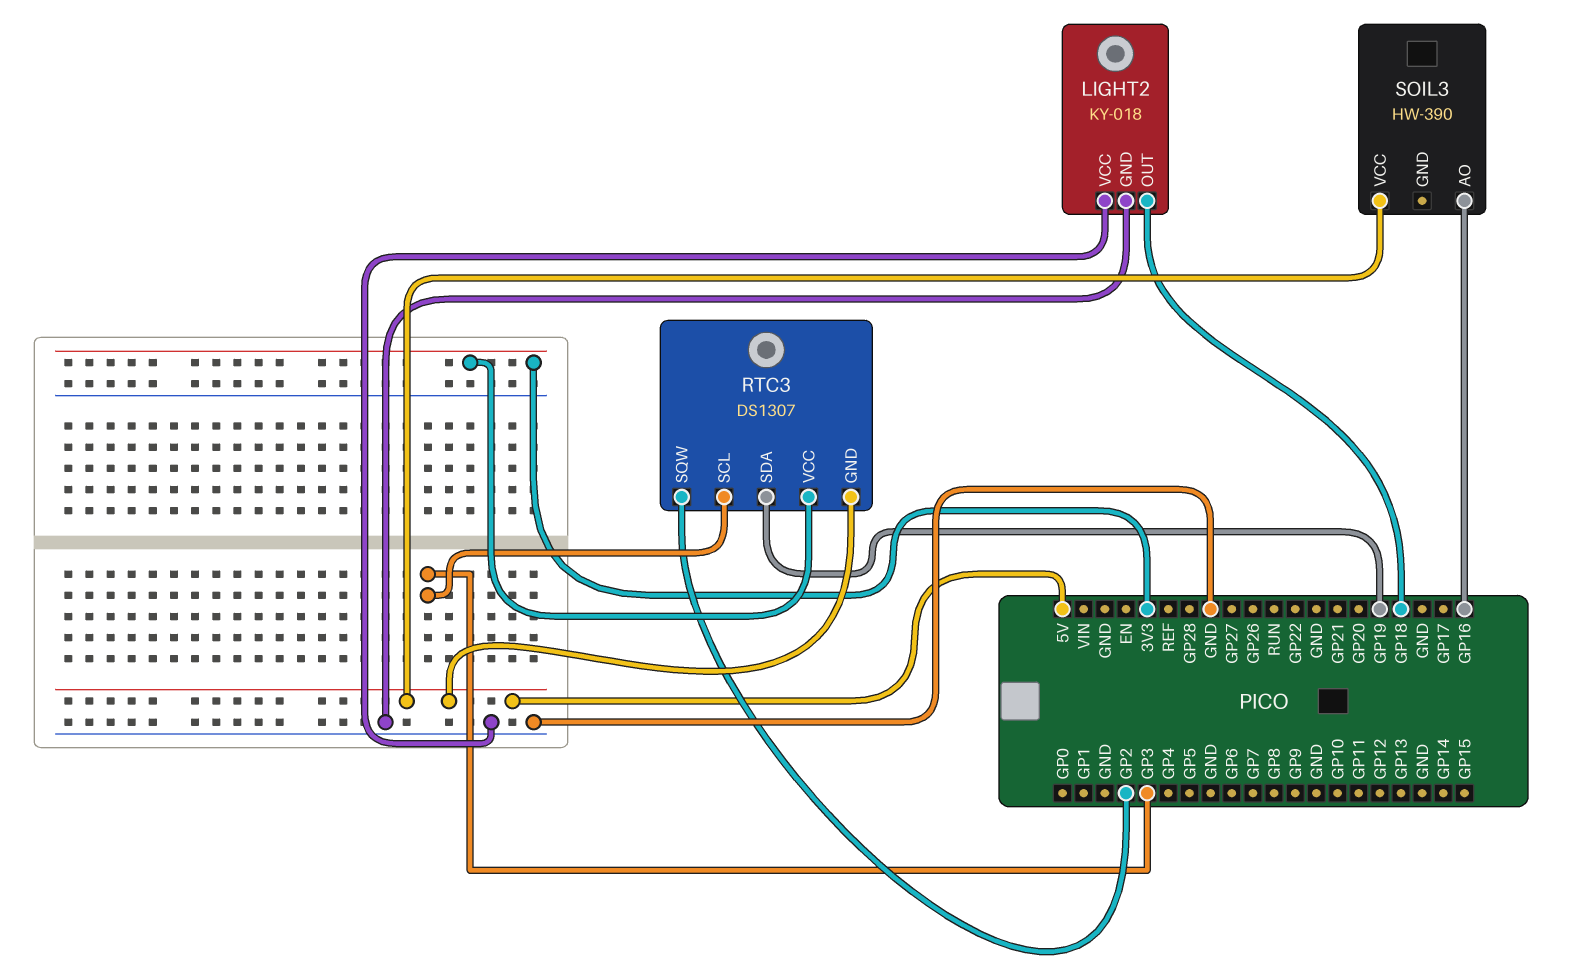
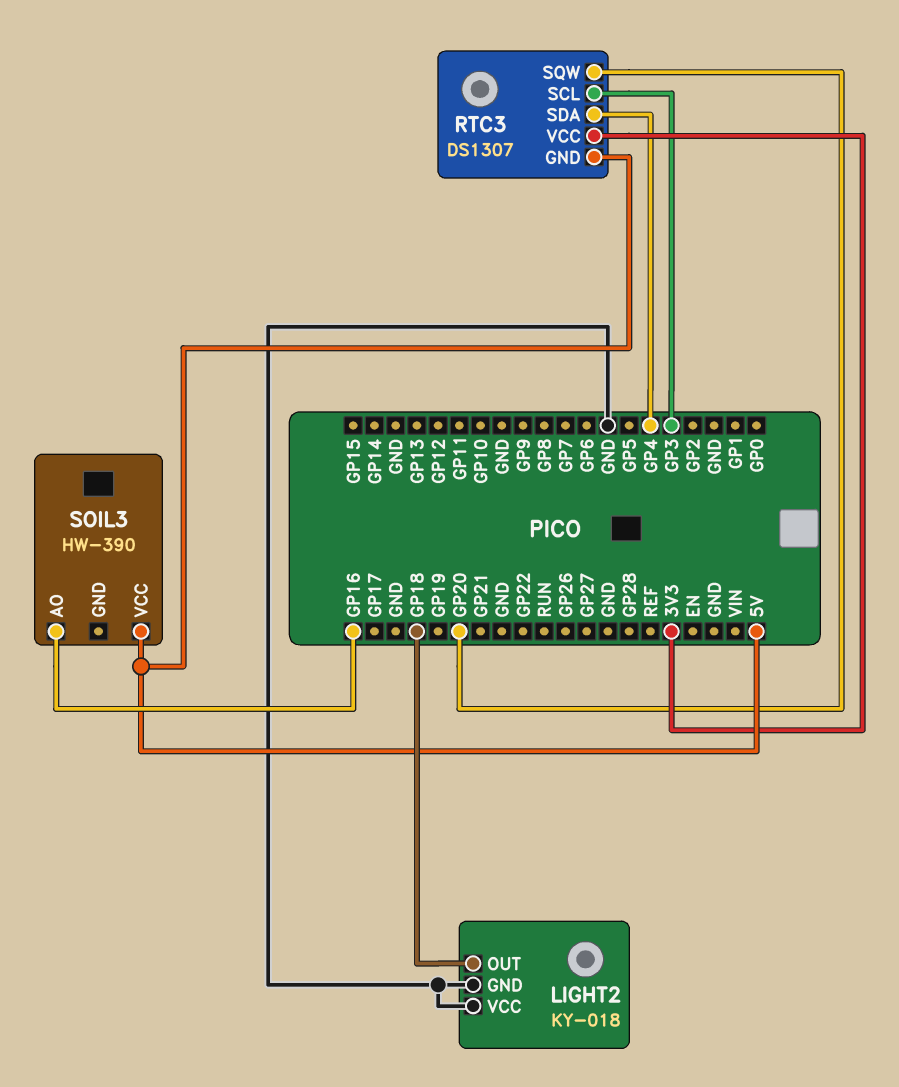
RTC3 pin SDA: GP19 -> GP4
RTC3 pin SQW: GP2 -> GP20

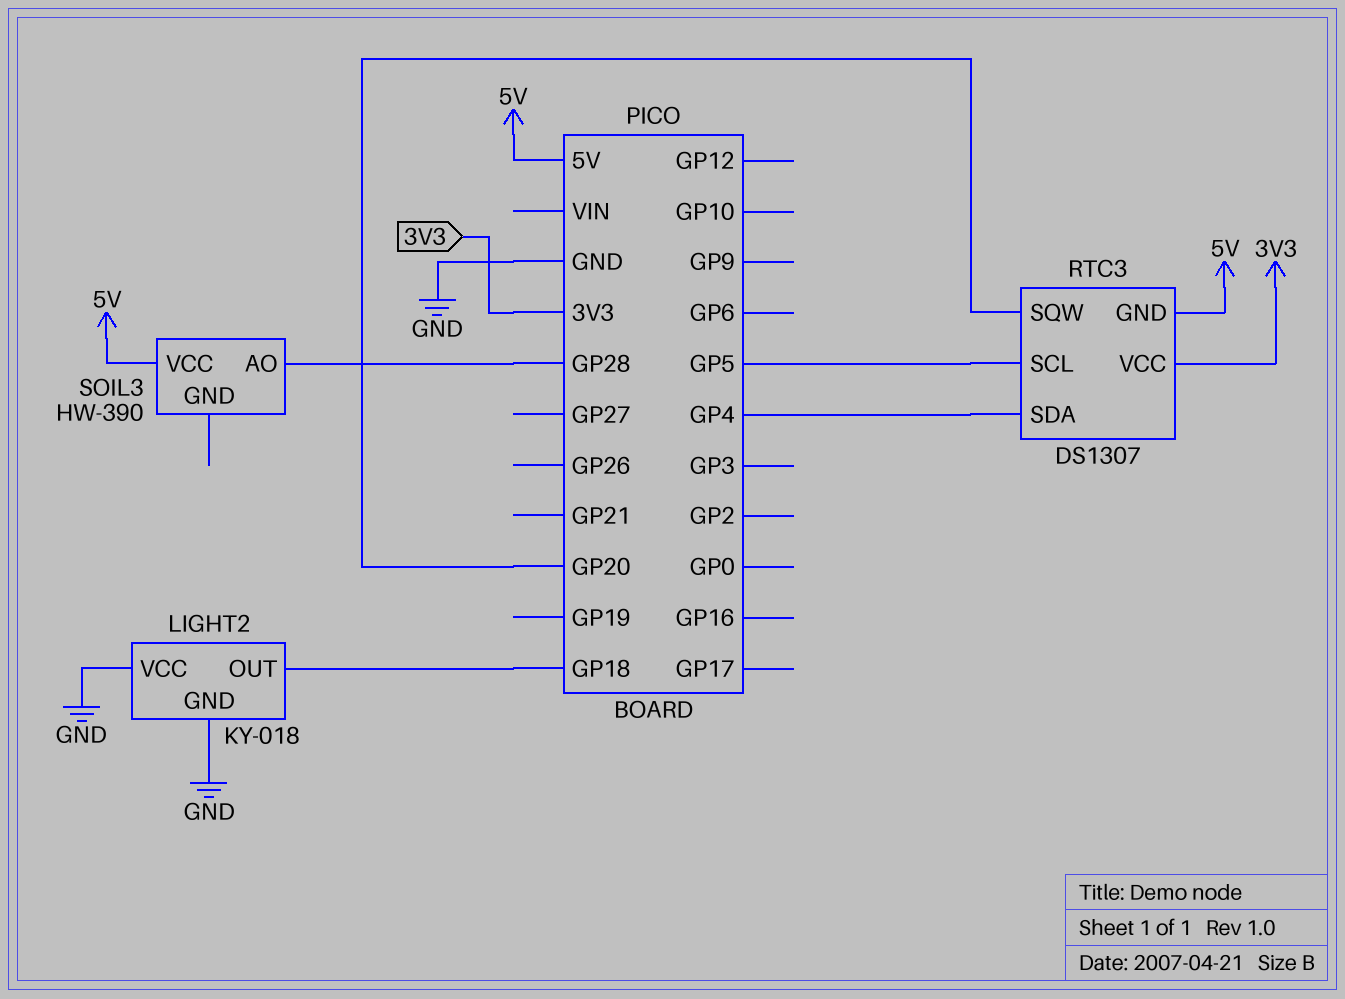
RTC3 pin SCL: GP3 -> GP5
SOIL3 pin AO: GP16 -> GP28

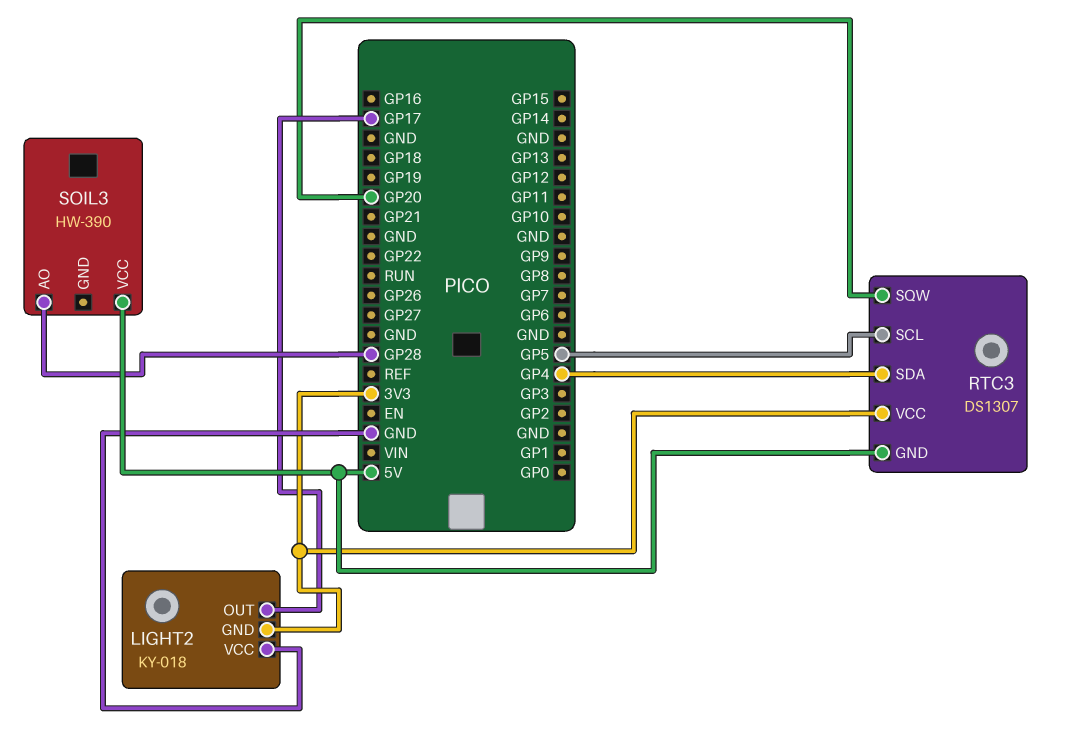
LIGHT2 pin GND: GND -> 3V3
LIGHT2 pin OUT: GP18 -> GP17

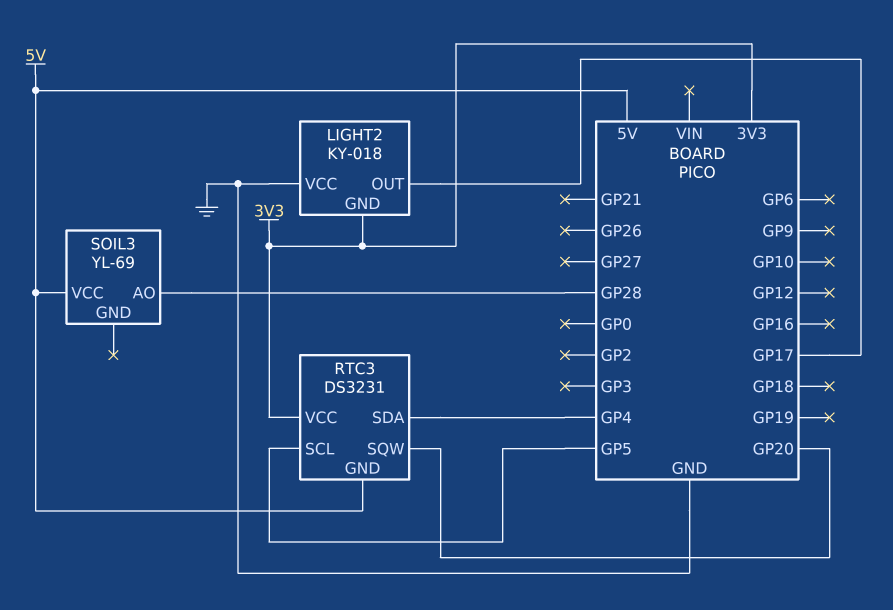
RTC3: DS1307 -> DS3231
SOIL3: HW-390 -> YL-69

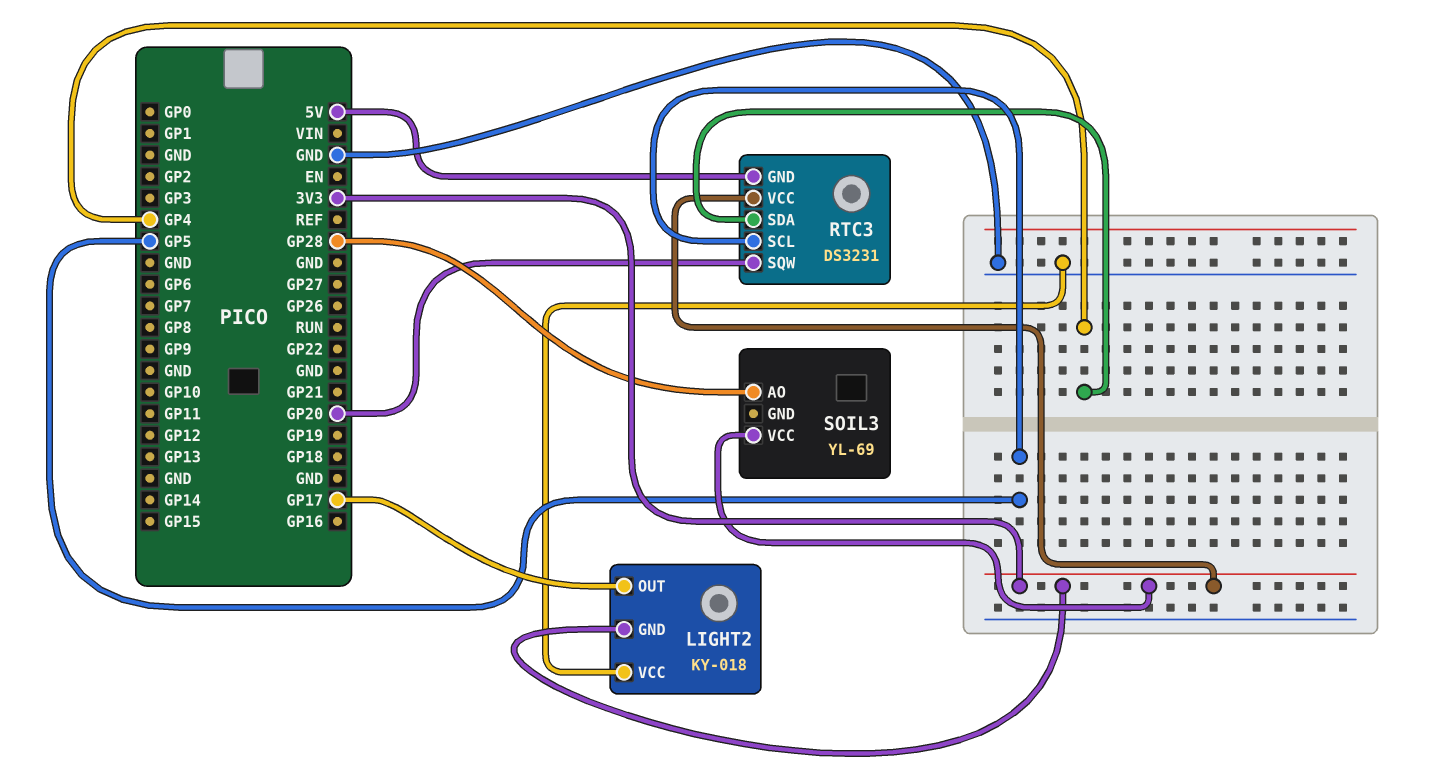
SOIL3 pin VCC: 5V -> 3V3

